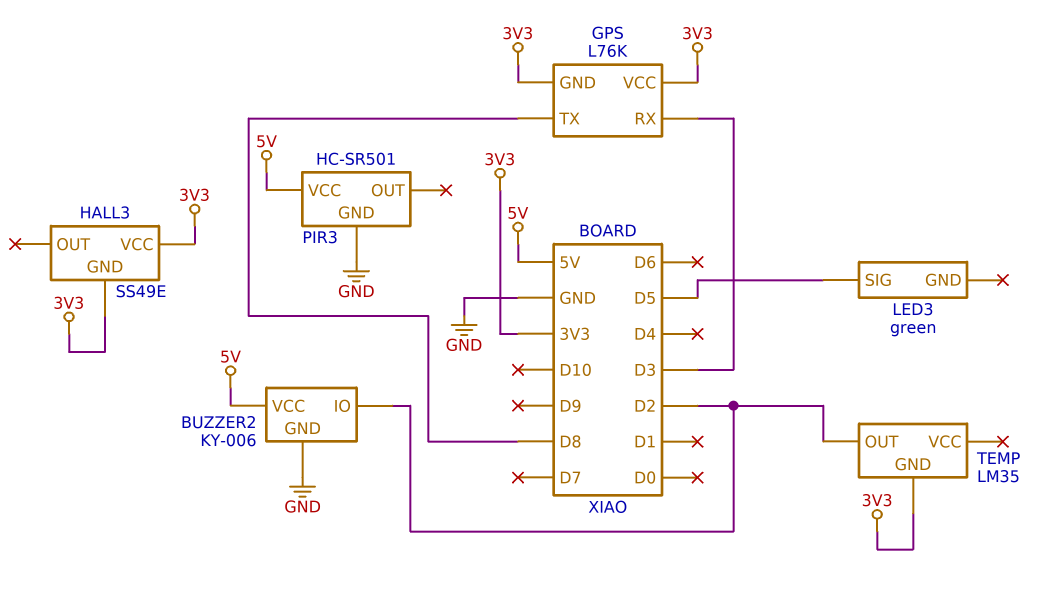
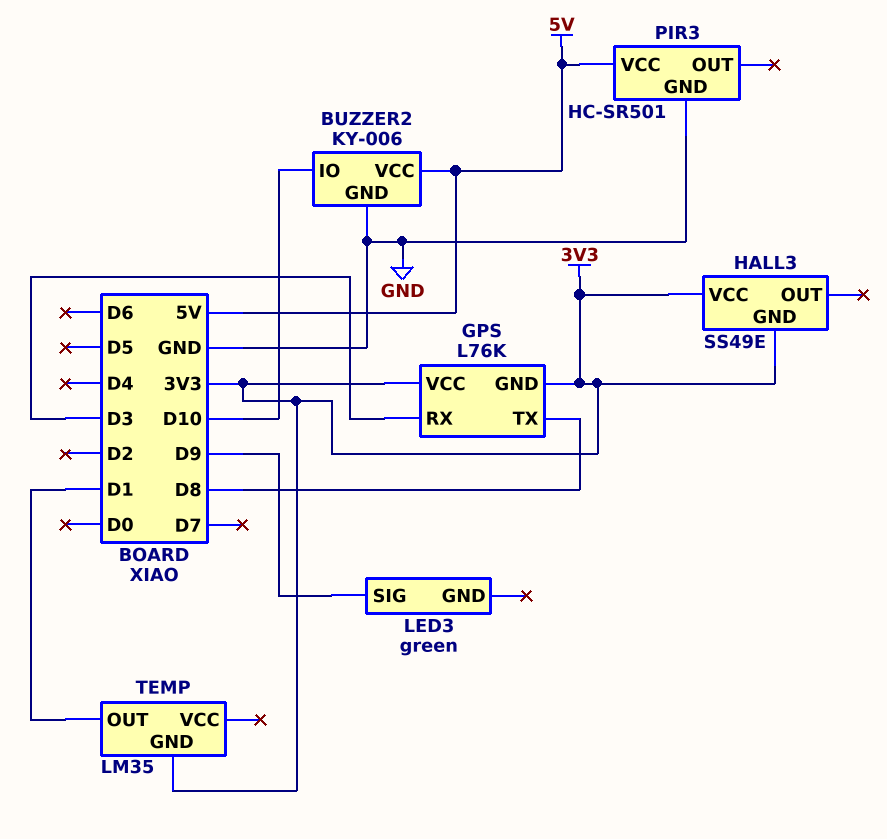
BUZZER2 pin IO: D2 -> D10
LED3 pin SIG: D5 -> D9
TEMP pin OUT: D2 -> D1

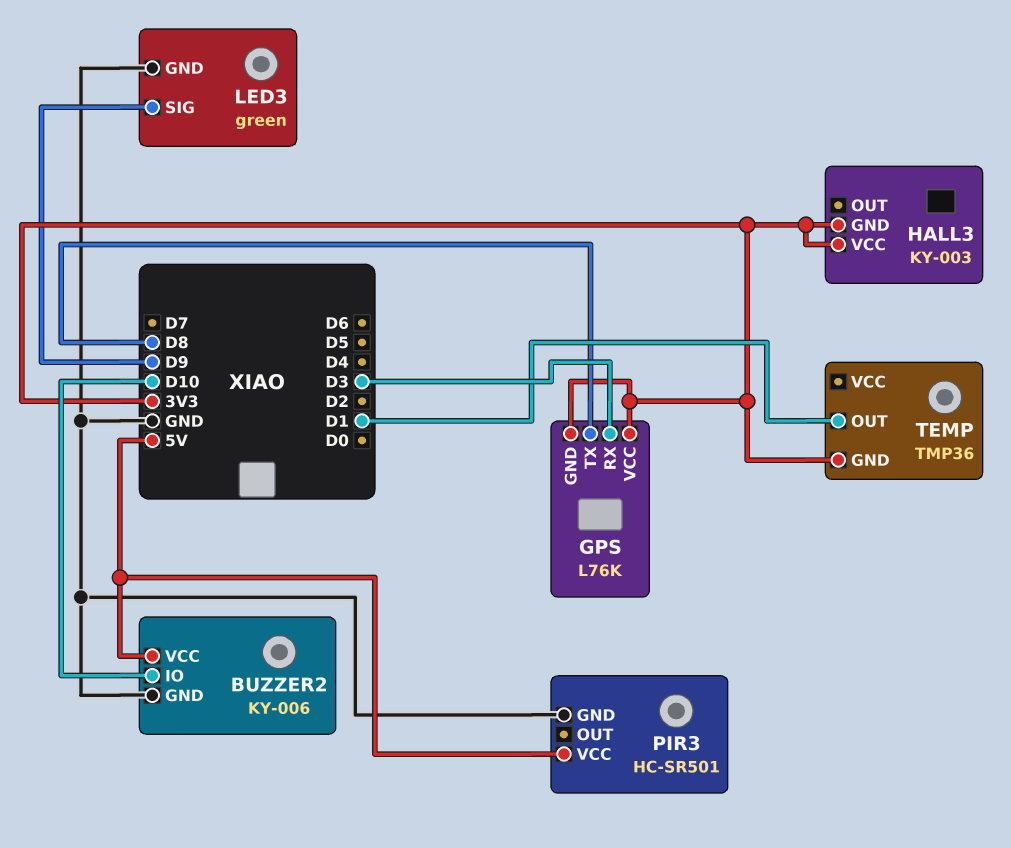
HALL3: SS49E -> KY-003
LED3 pin GND: none -> GND
TEMP: LM35 -> TMP36

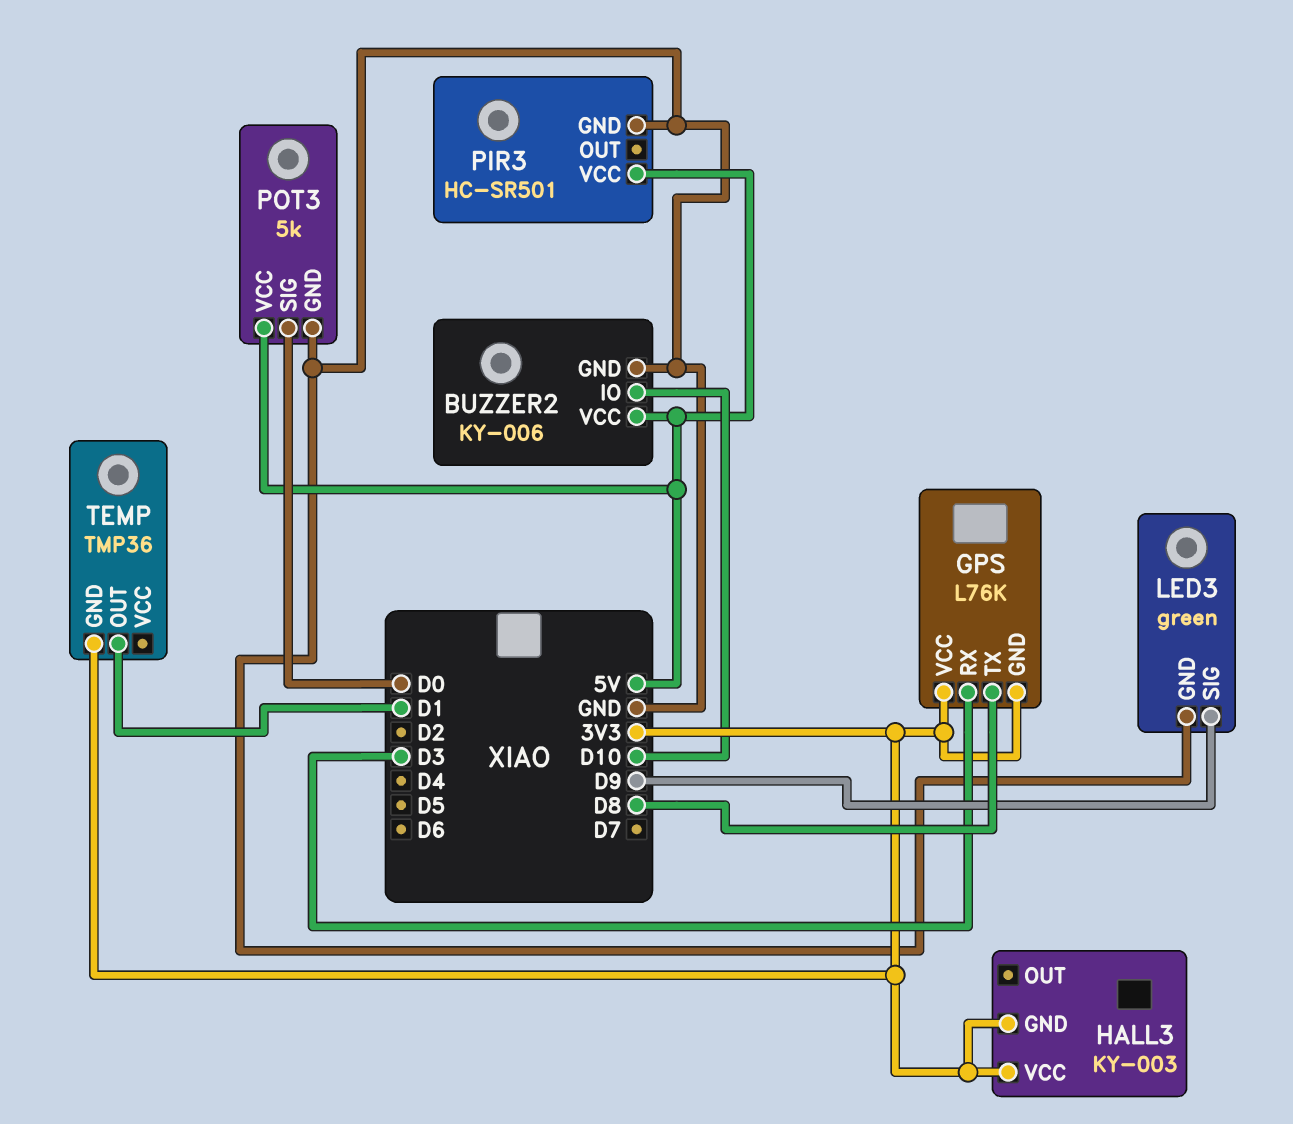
POT3: none -> 5k
POT3 pin GND: none -> GND
POT3 pin SIG: none -> D0
POT3 pin VCC: none -> 5V

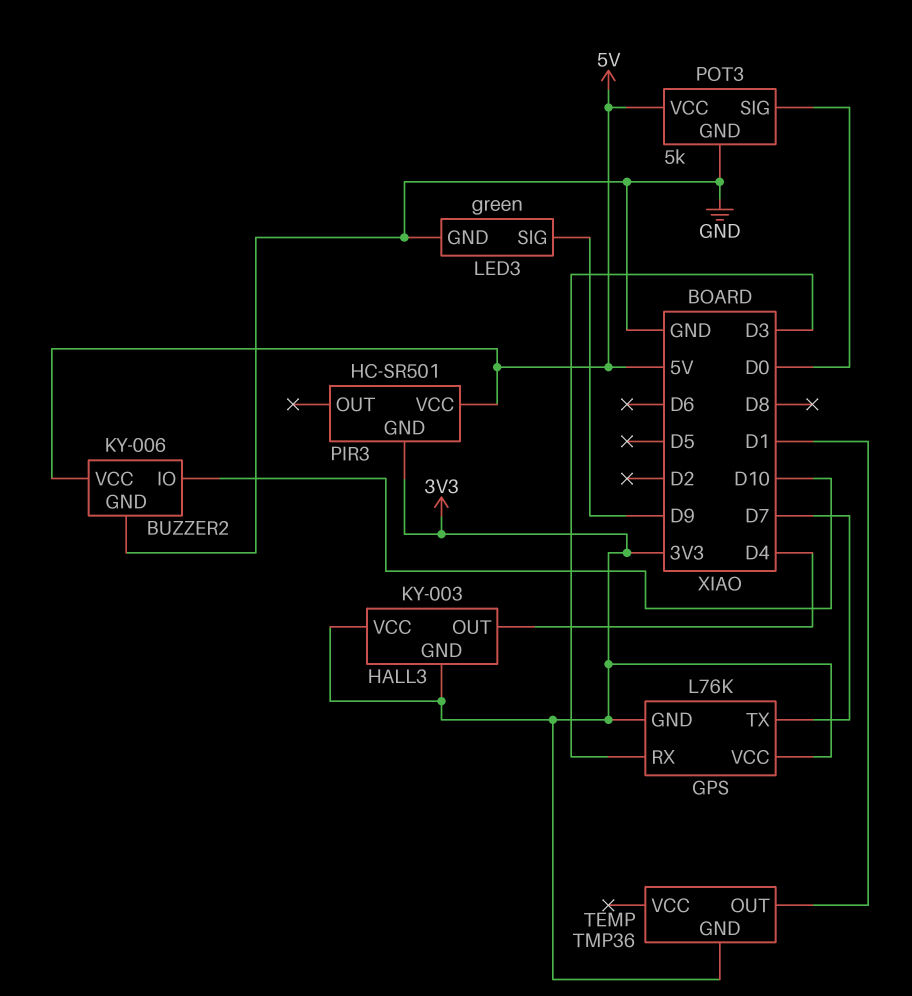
GPS pin TX: D8 -> D7
HALL3 pin OUT: none -> D4
PIR3 pin GND: GND -> 3V3

